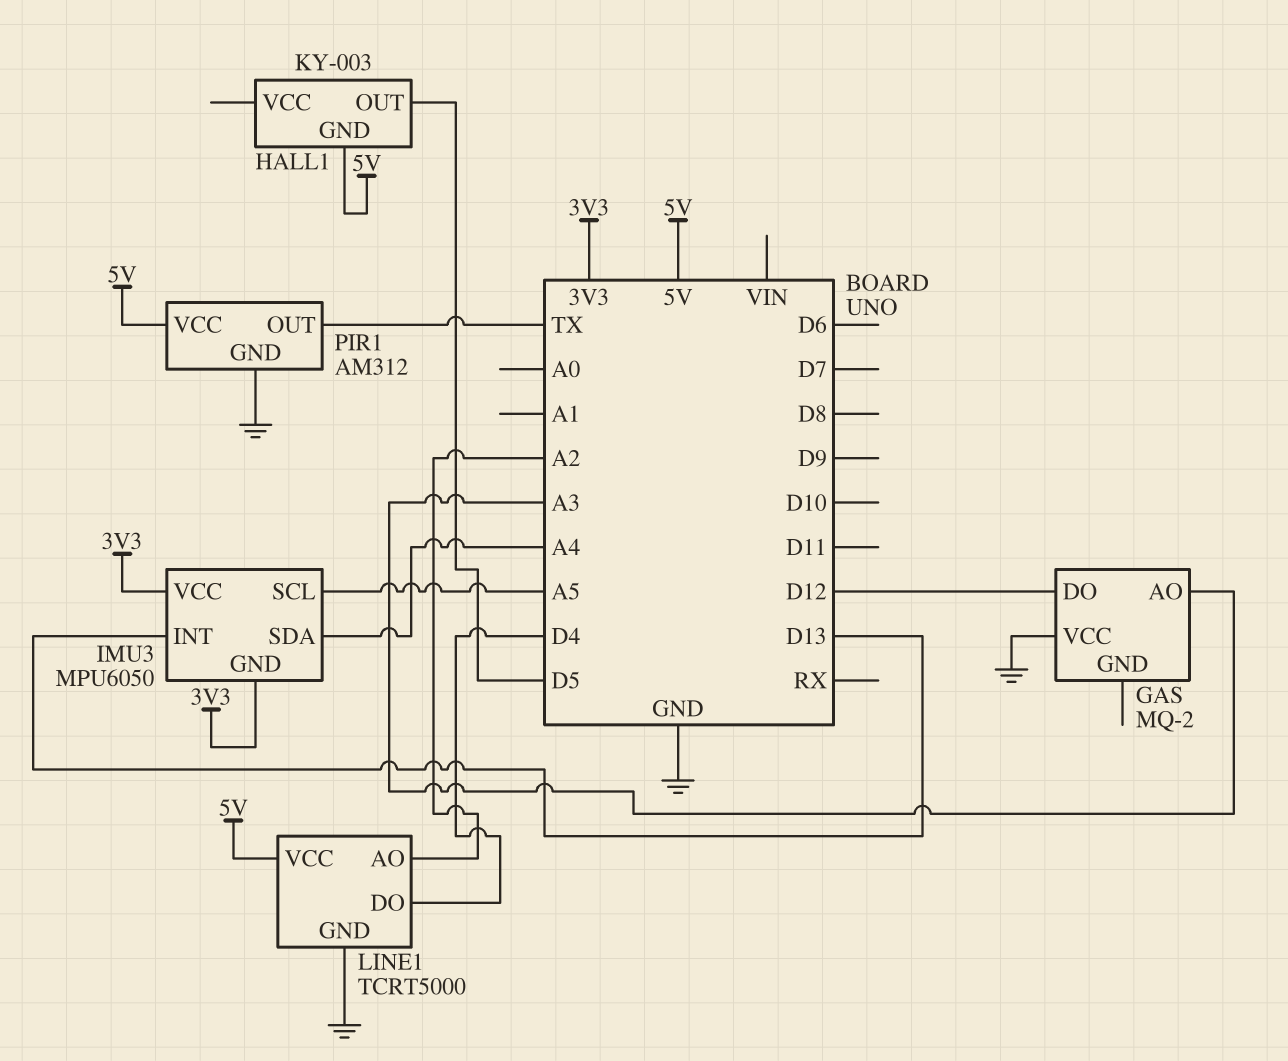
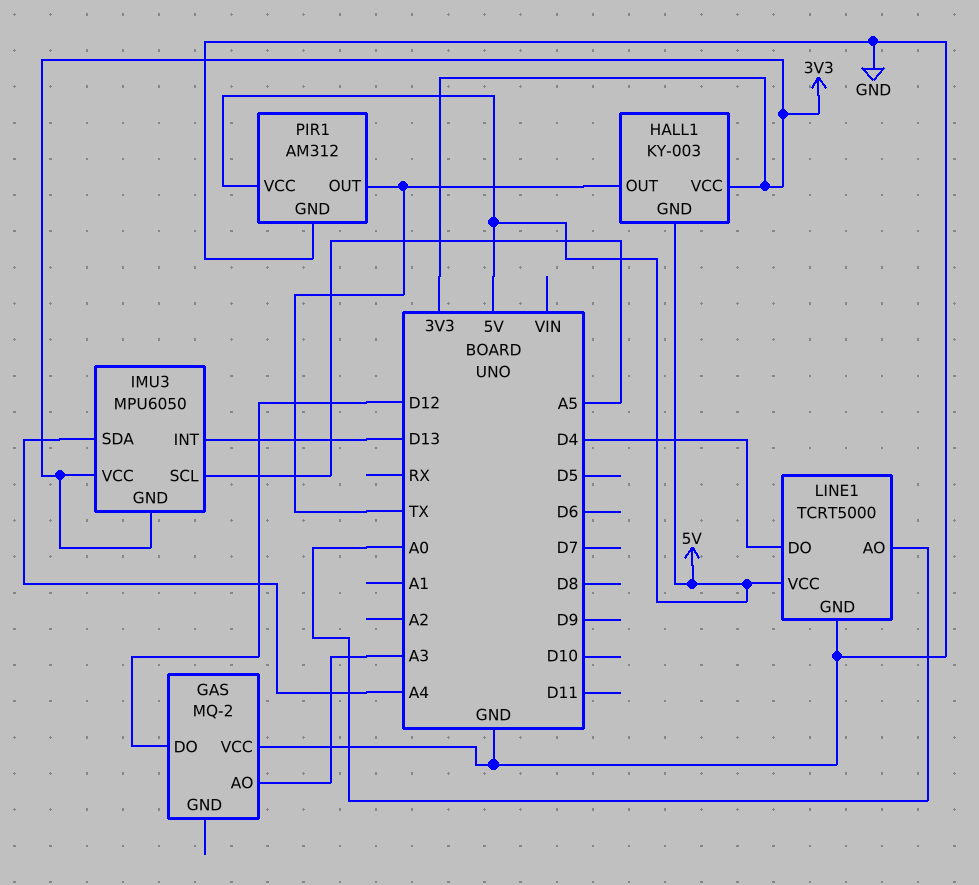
HALL1 pin OUT: D5 -> TX
HALL1 pin VCC: none -> 3V3
LINE1 pin AO: A2 -> A0

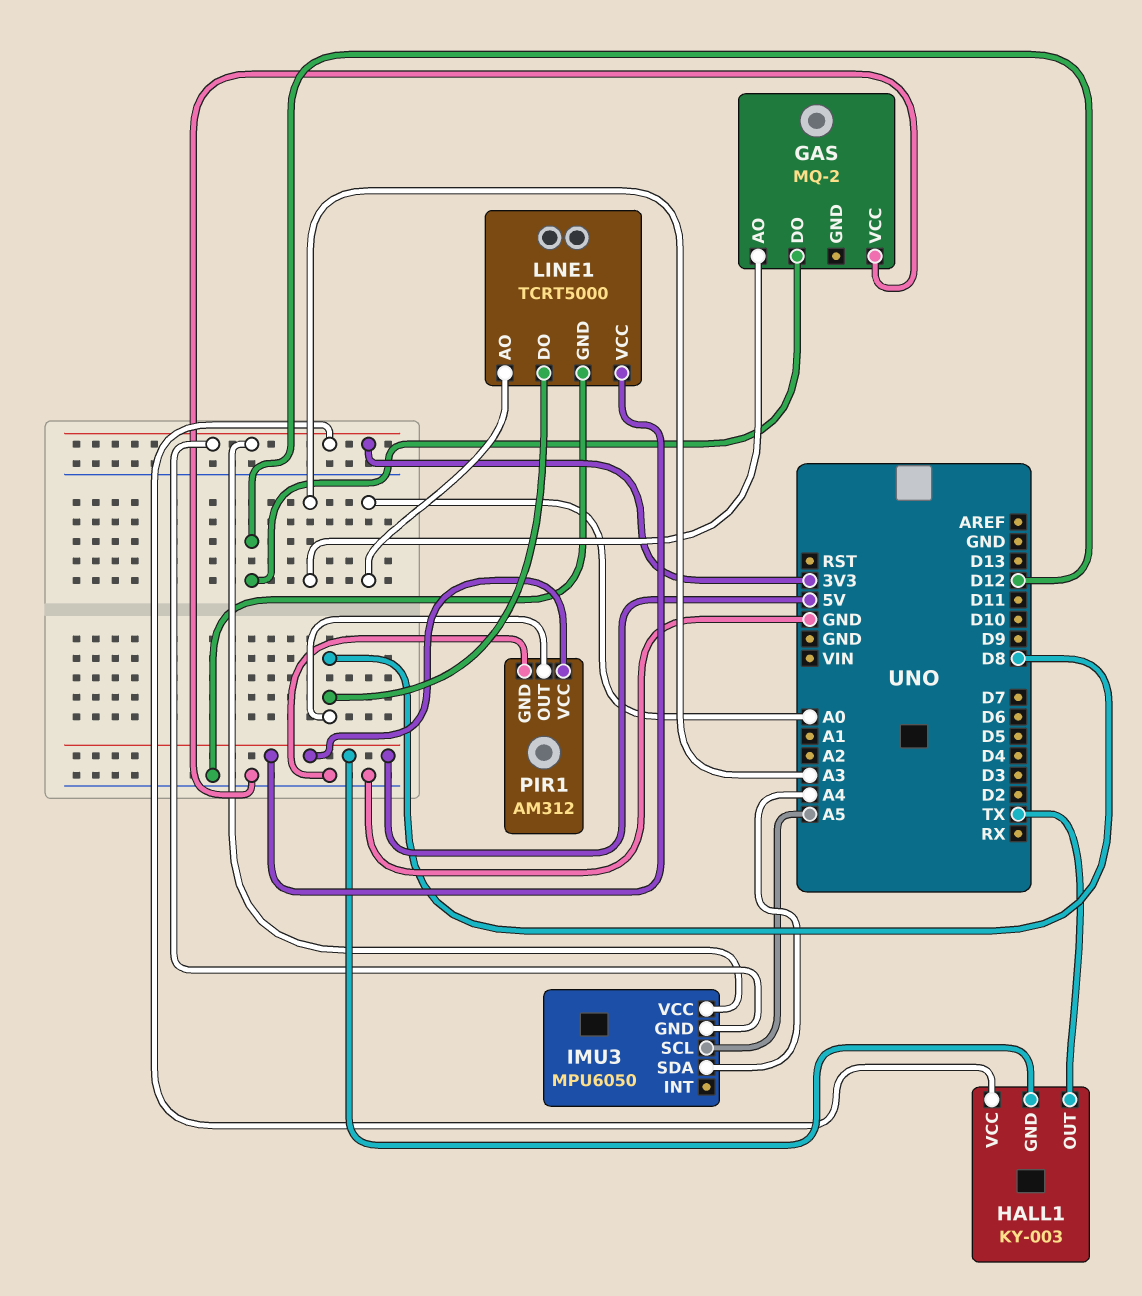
IMU3 pin INT: D13 -> none
LINE1 pin DO: D4 -> D8
PIR1 pin OUT: TX -> D8

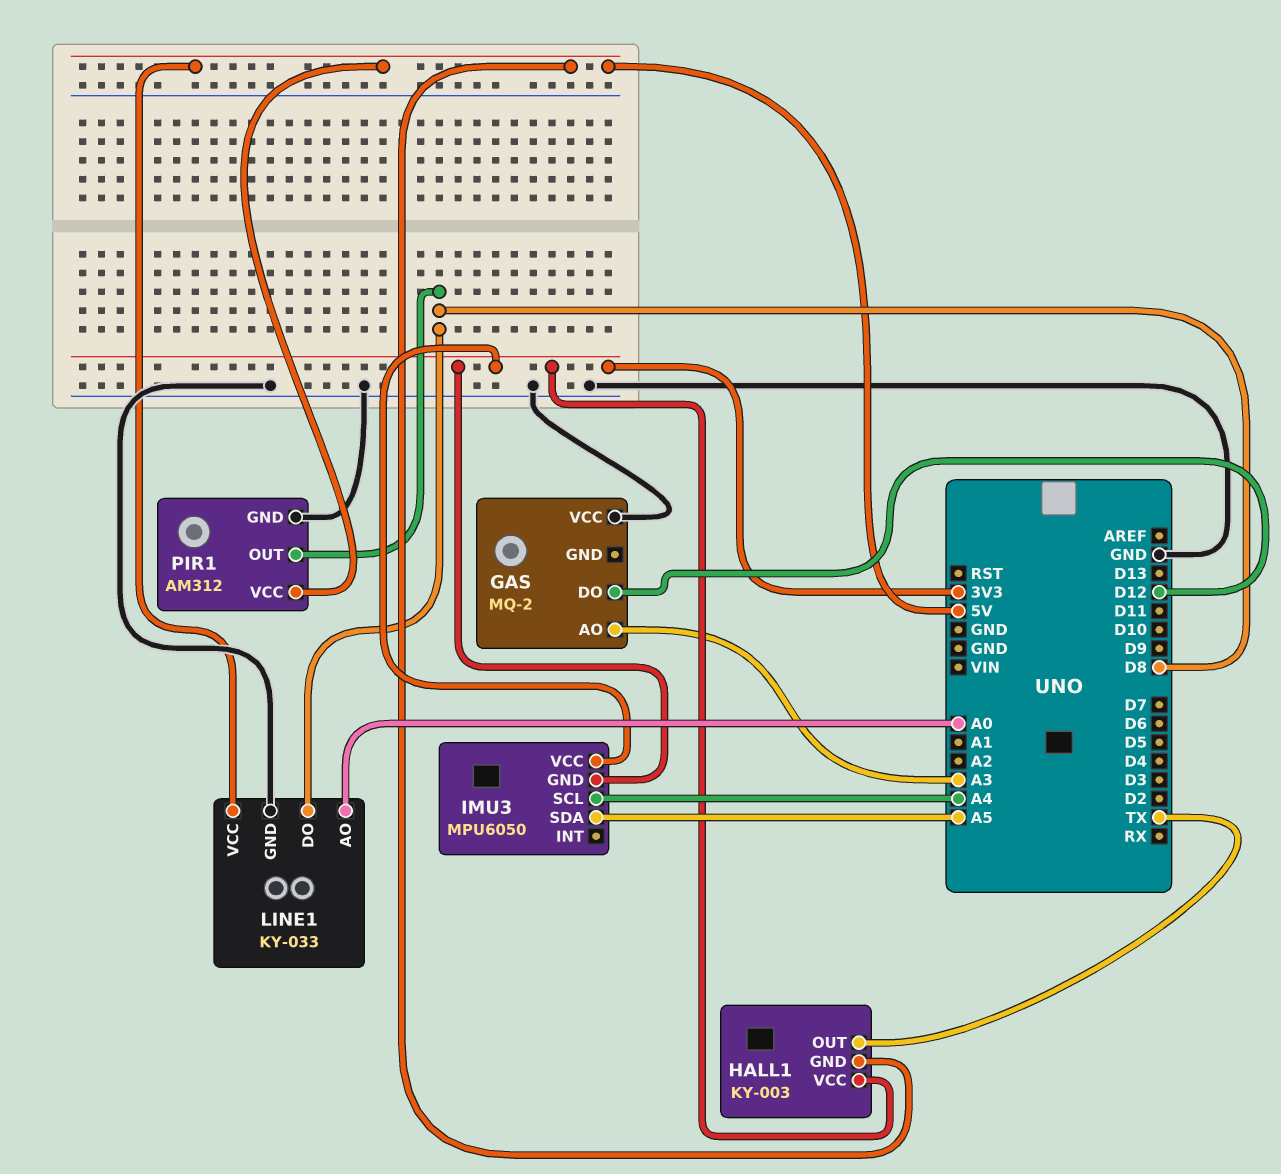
IMU3 pin SCL: A5 -> A4
IMU3 pin SDA: A4 -> A5
LINE1: TCRT5000 -> KY-033

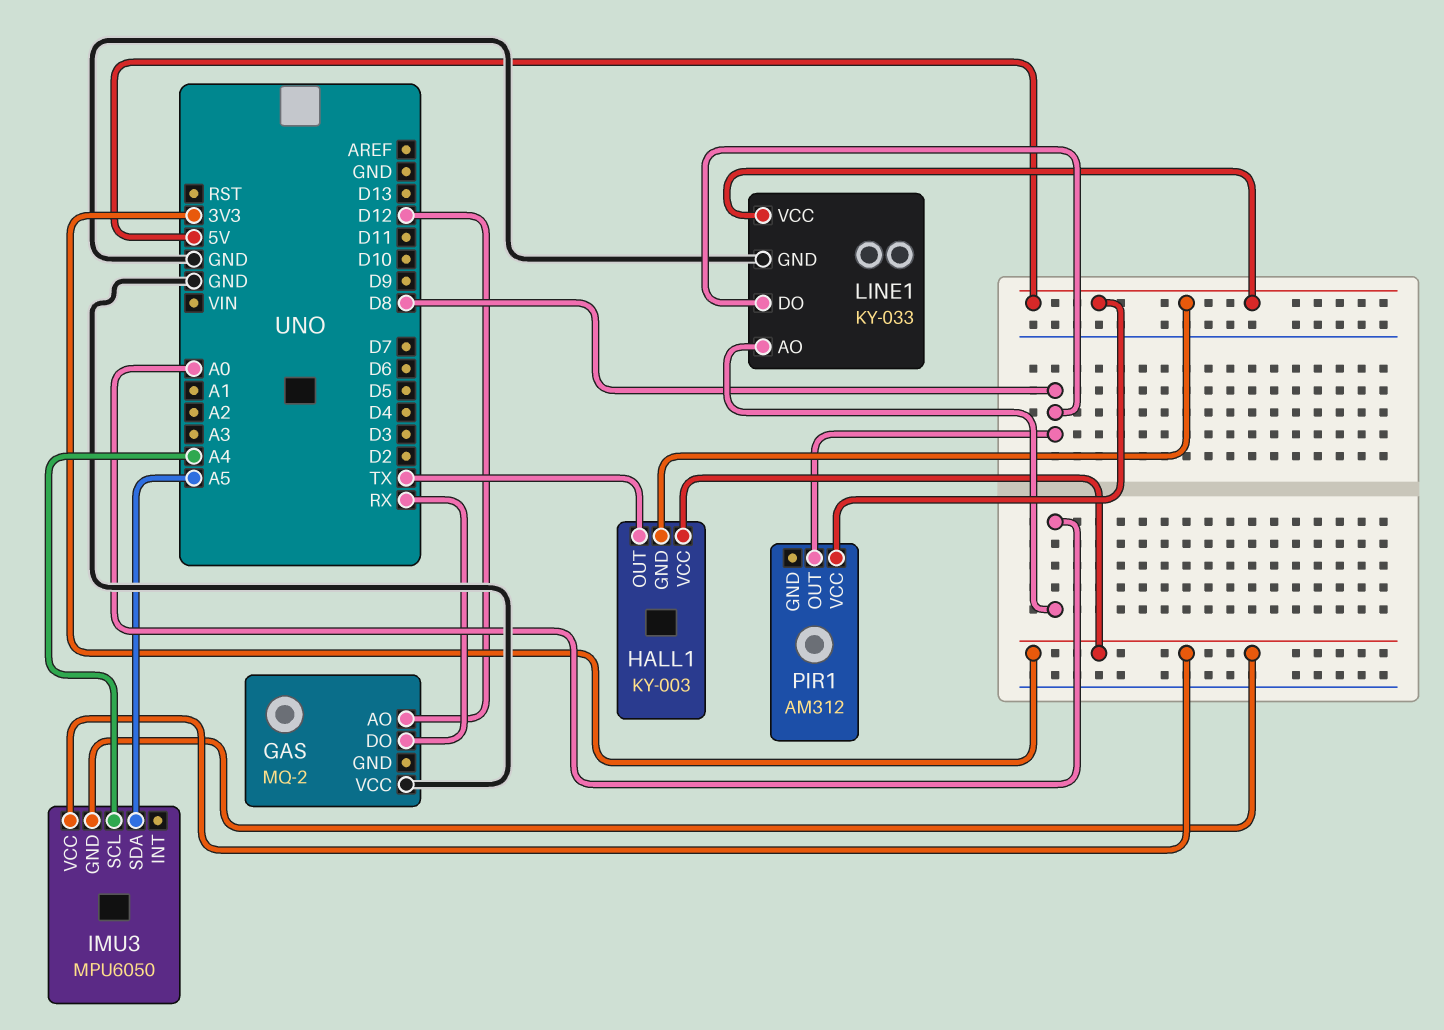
GAS pin AO: A3 -> D12
GAS pin DO: D12 -> RX
PIR1 pin GND: GND -> none

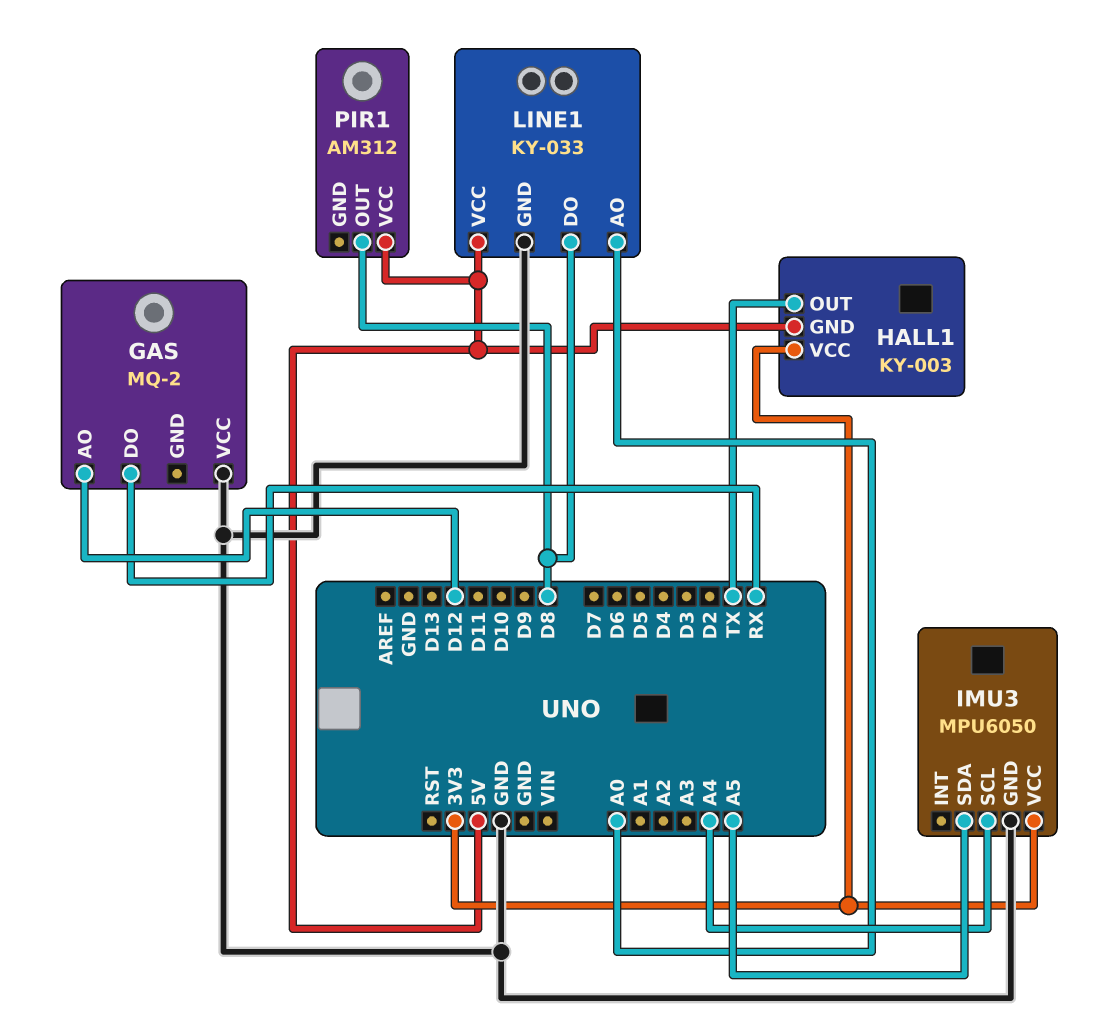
IMU3 pin GND: 3V3 -> GND

